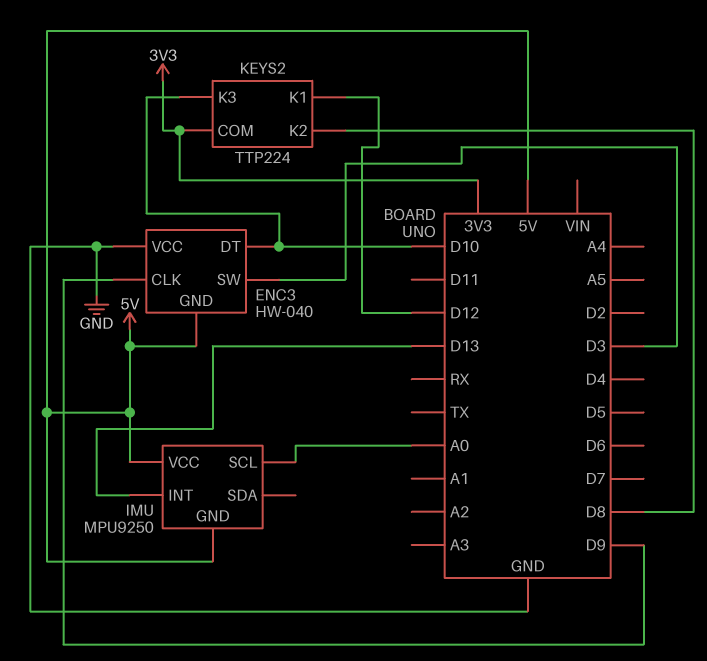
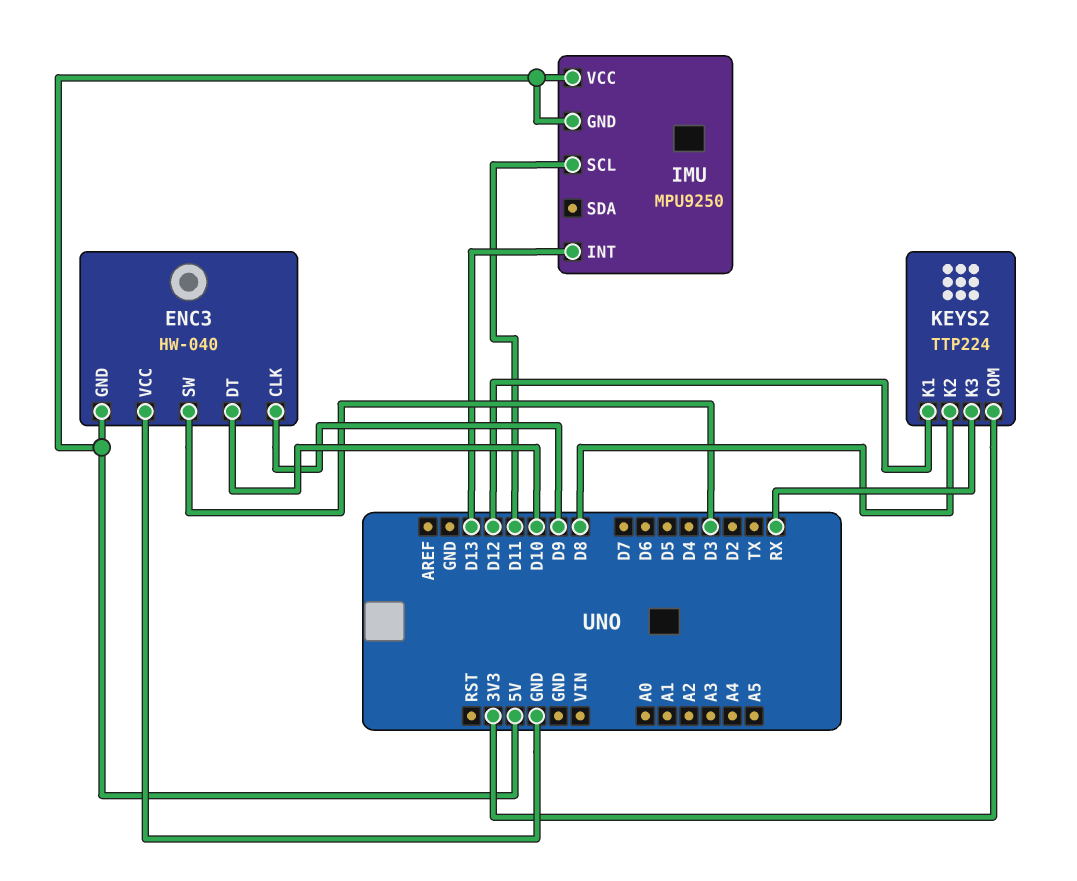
IMU pin SCL: A0 -> D11
KEYS2 pin K3: D10 -> RX

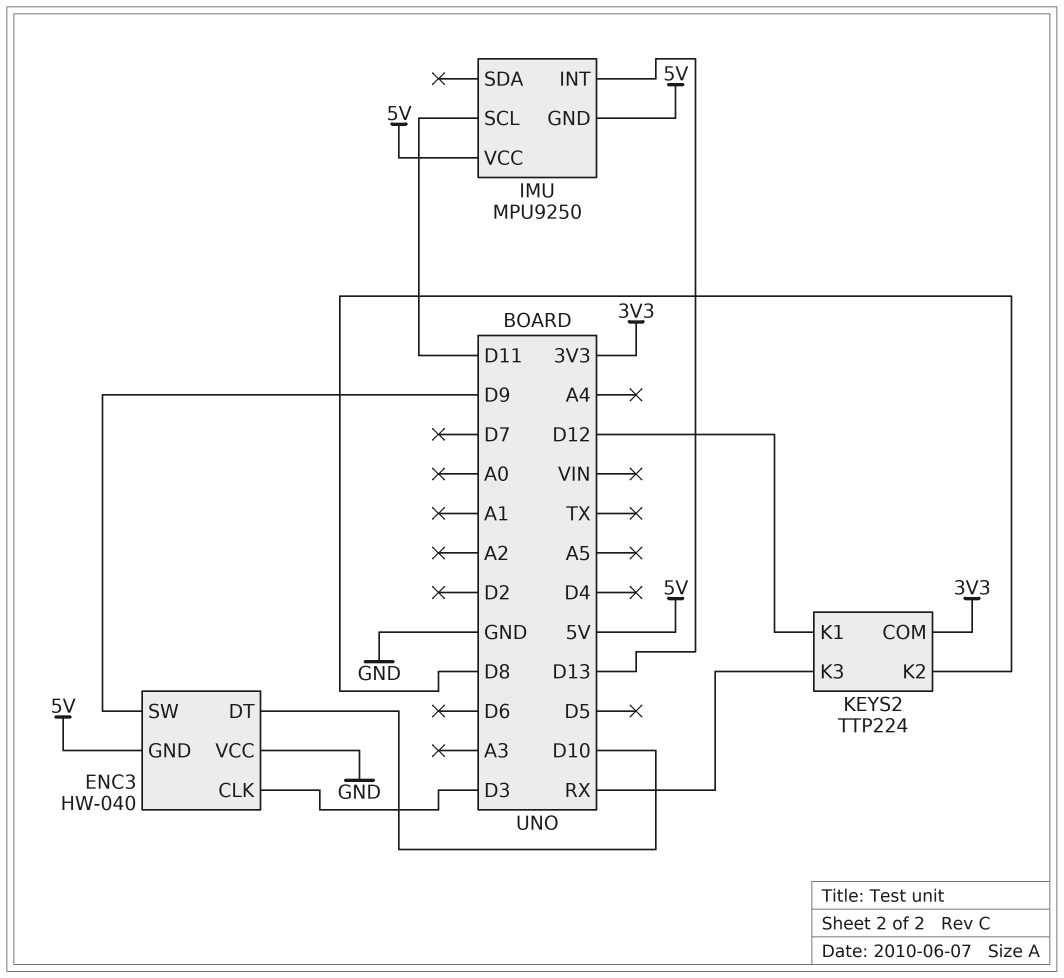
ENC3 pin CLK: D9 -> D3
ENC3 pin SW: D3 -> D9

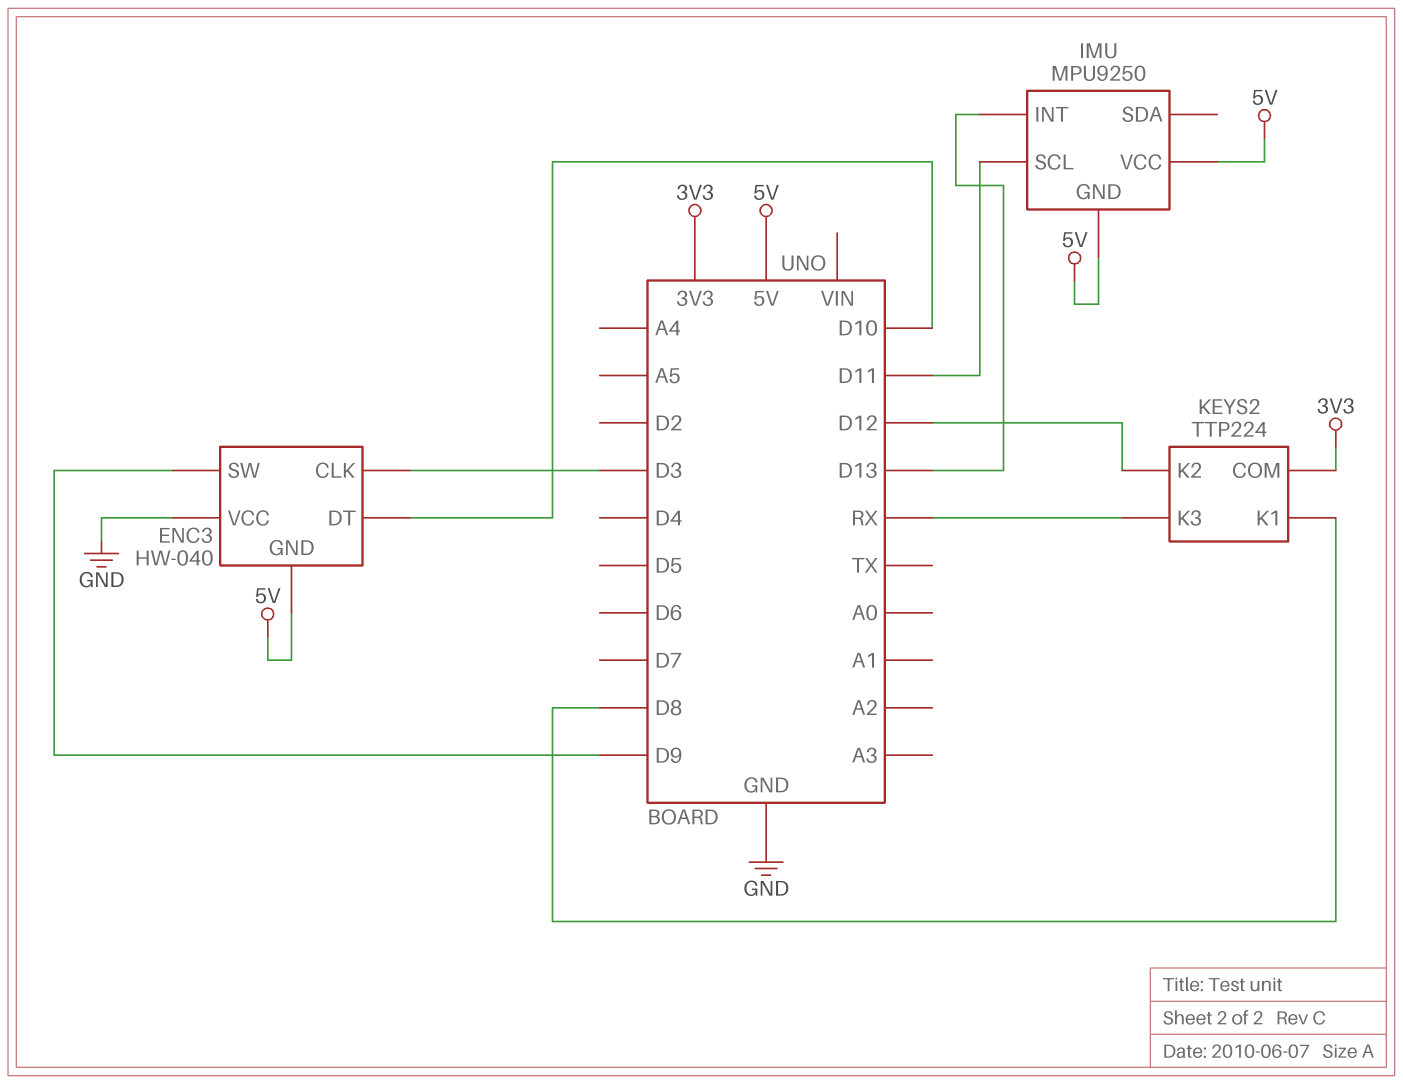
KEYS2 pin K1: D12 -> D8
KEYS2 pin K2: D8 -> D12

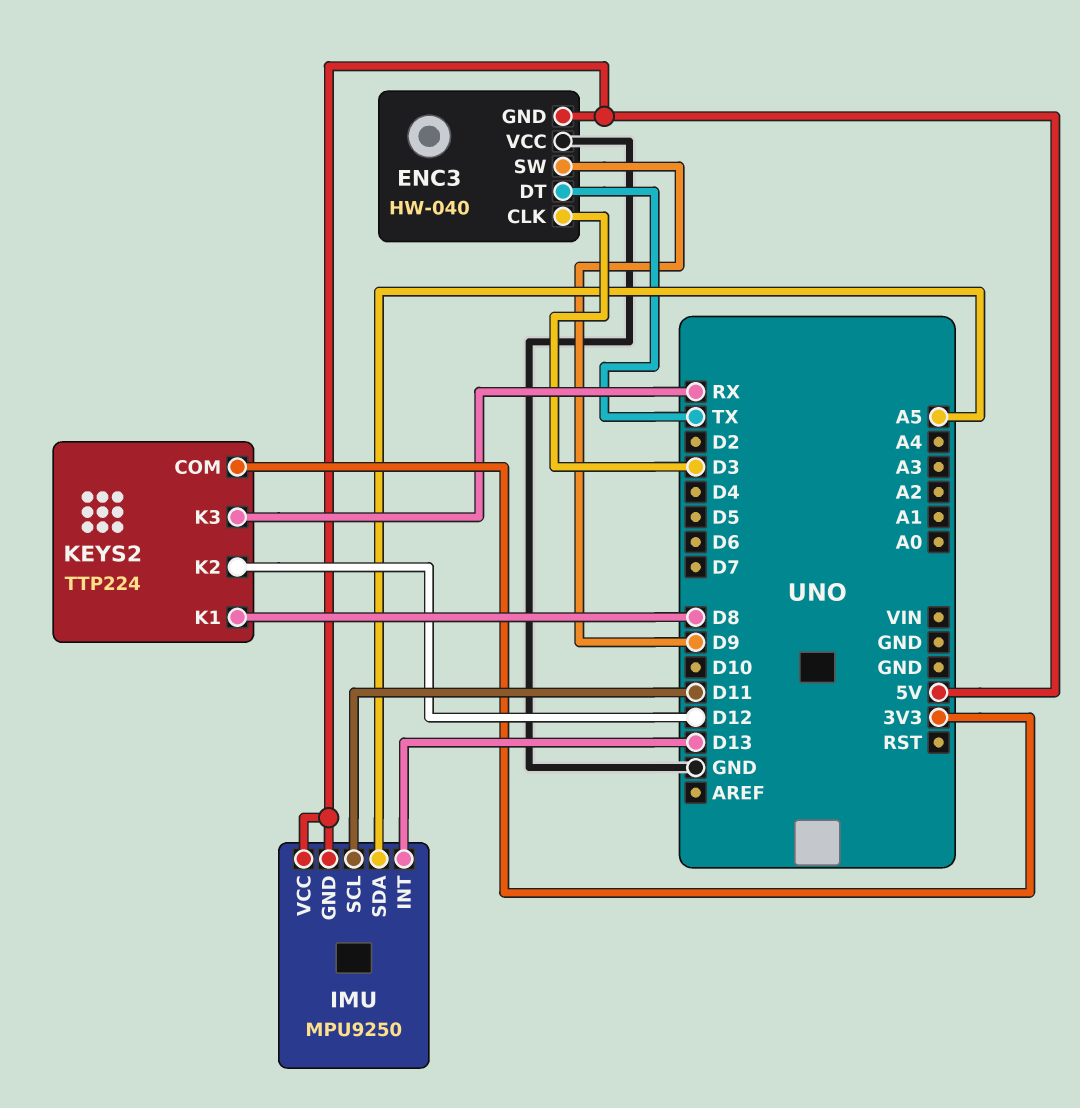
ENC3 pin DT: D10 -> TX
IMU pin SDA: none -> A5

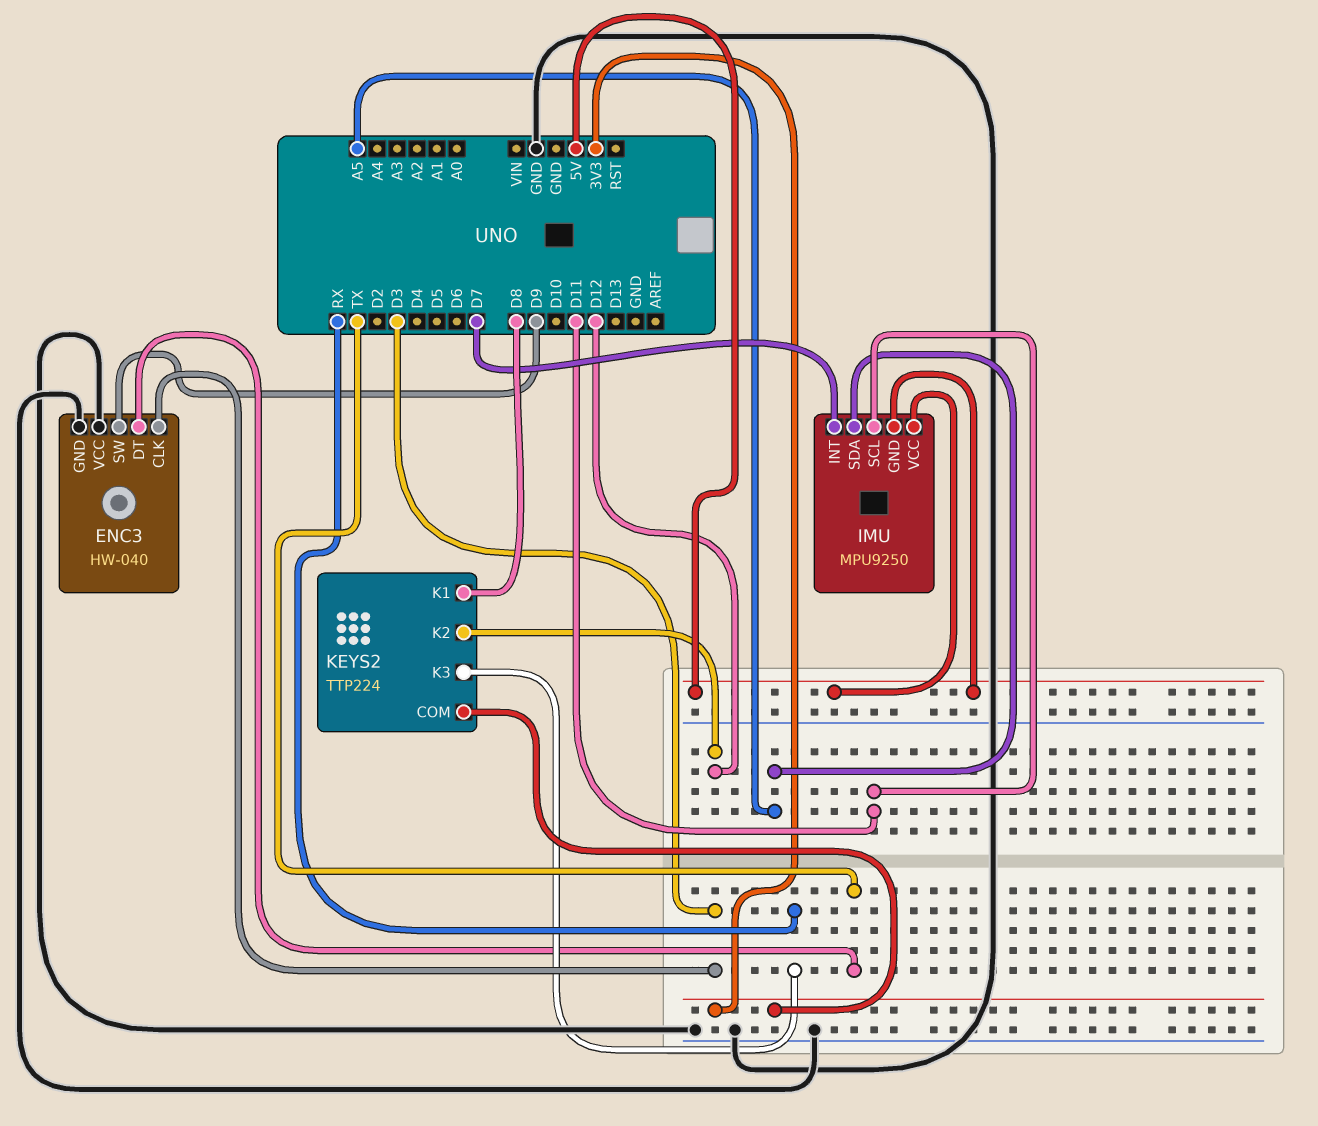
ENC3 pin GND: 5V -> GND
IMU pin INT: D13 -> D7

